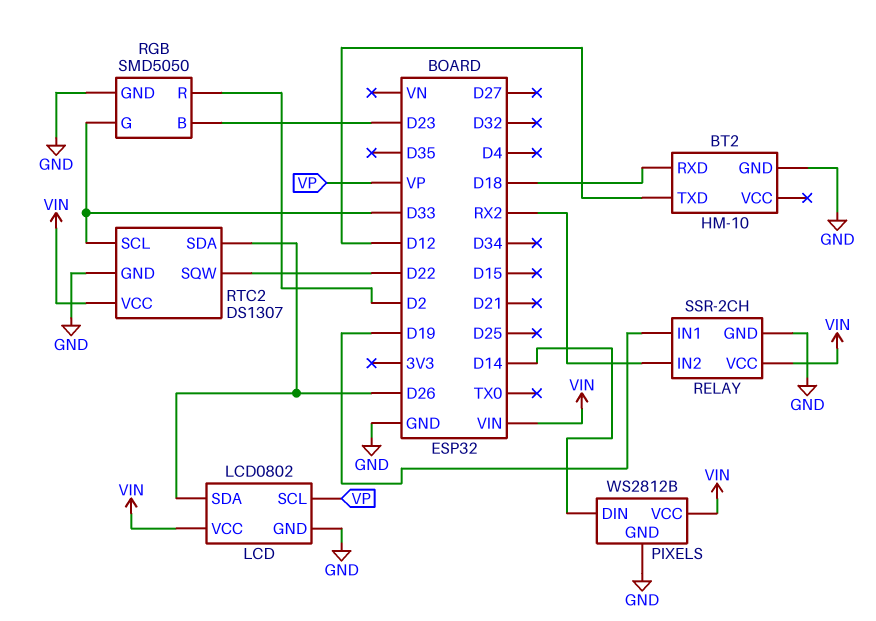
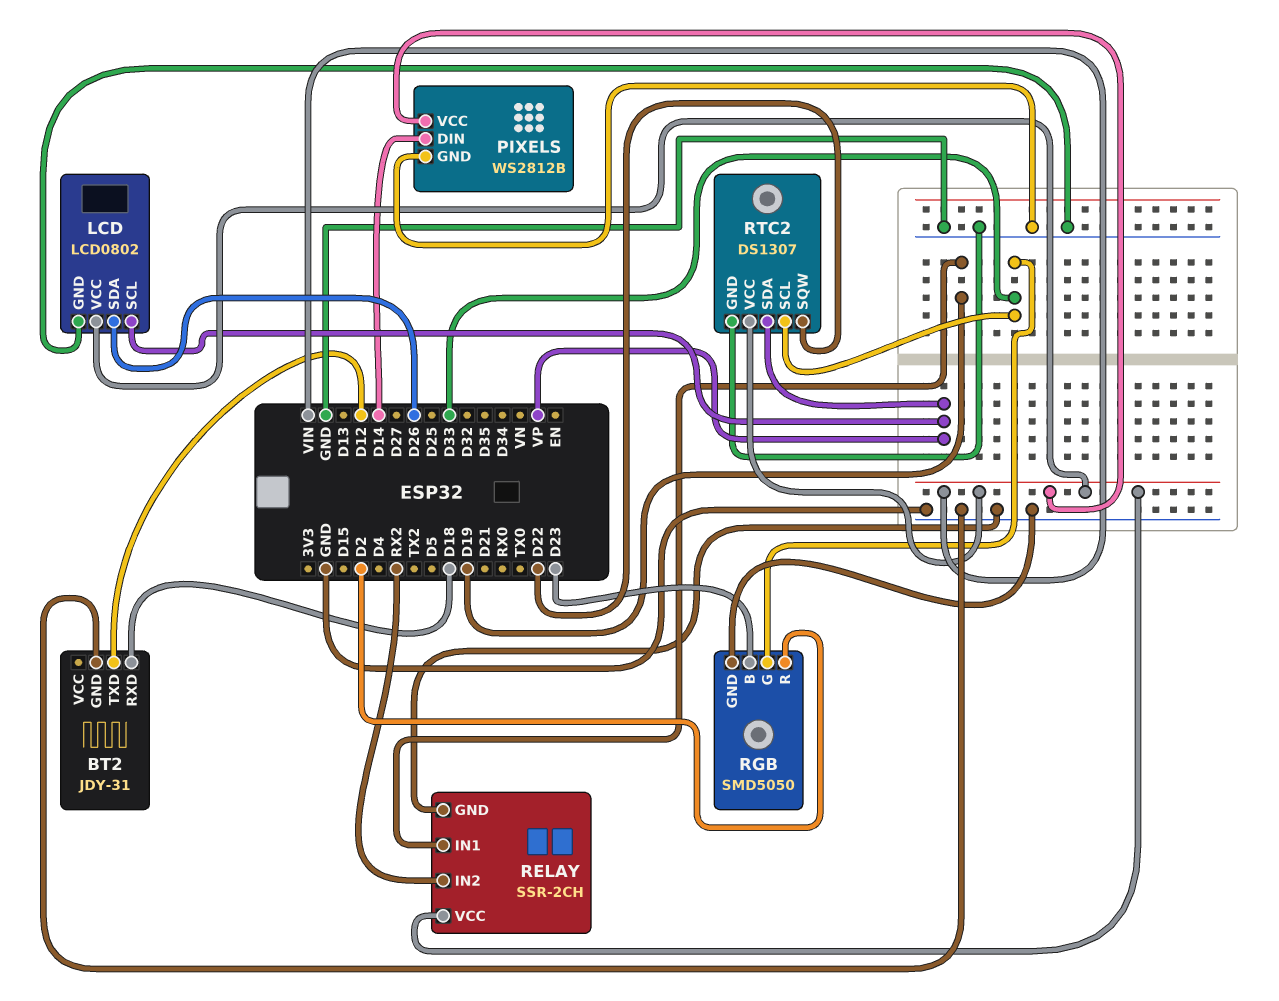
BT2: HM-10 -> JDY-31
RTC2 pin SDA: D26 -> VP

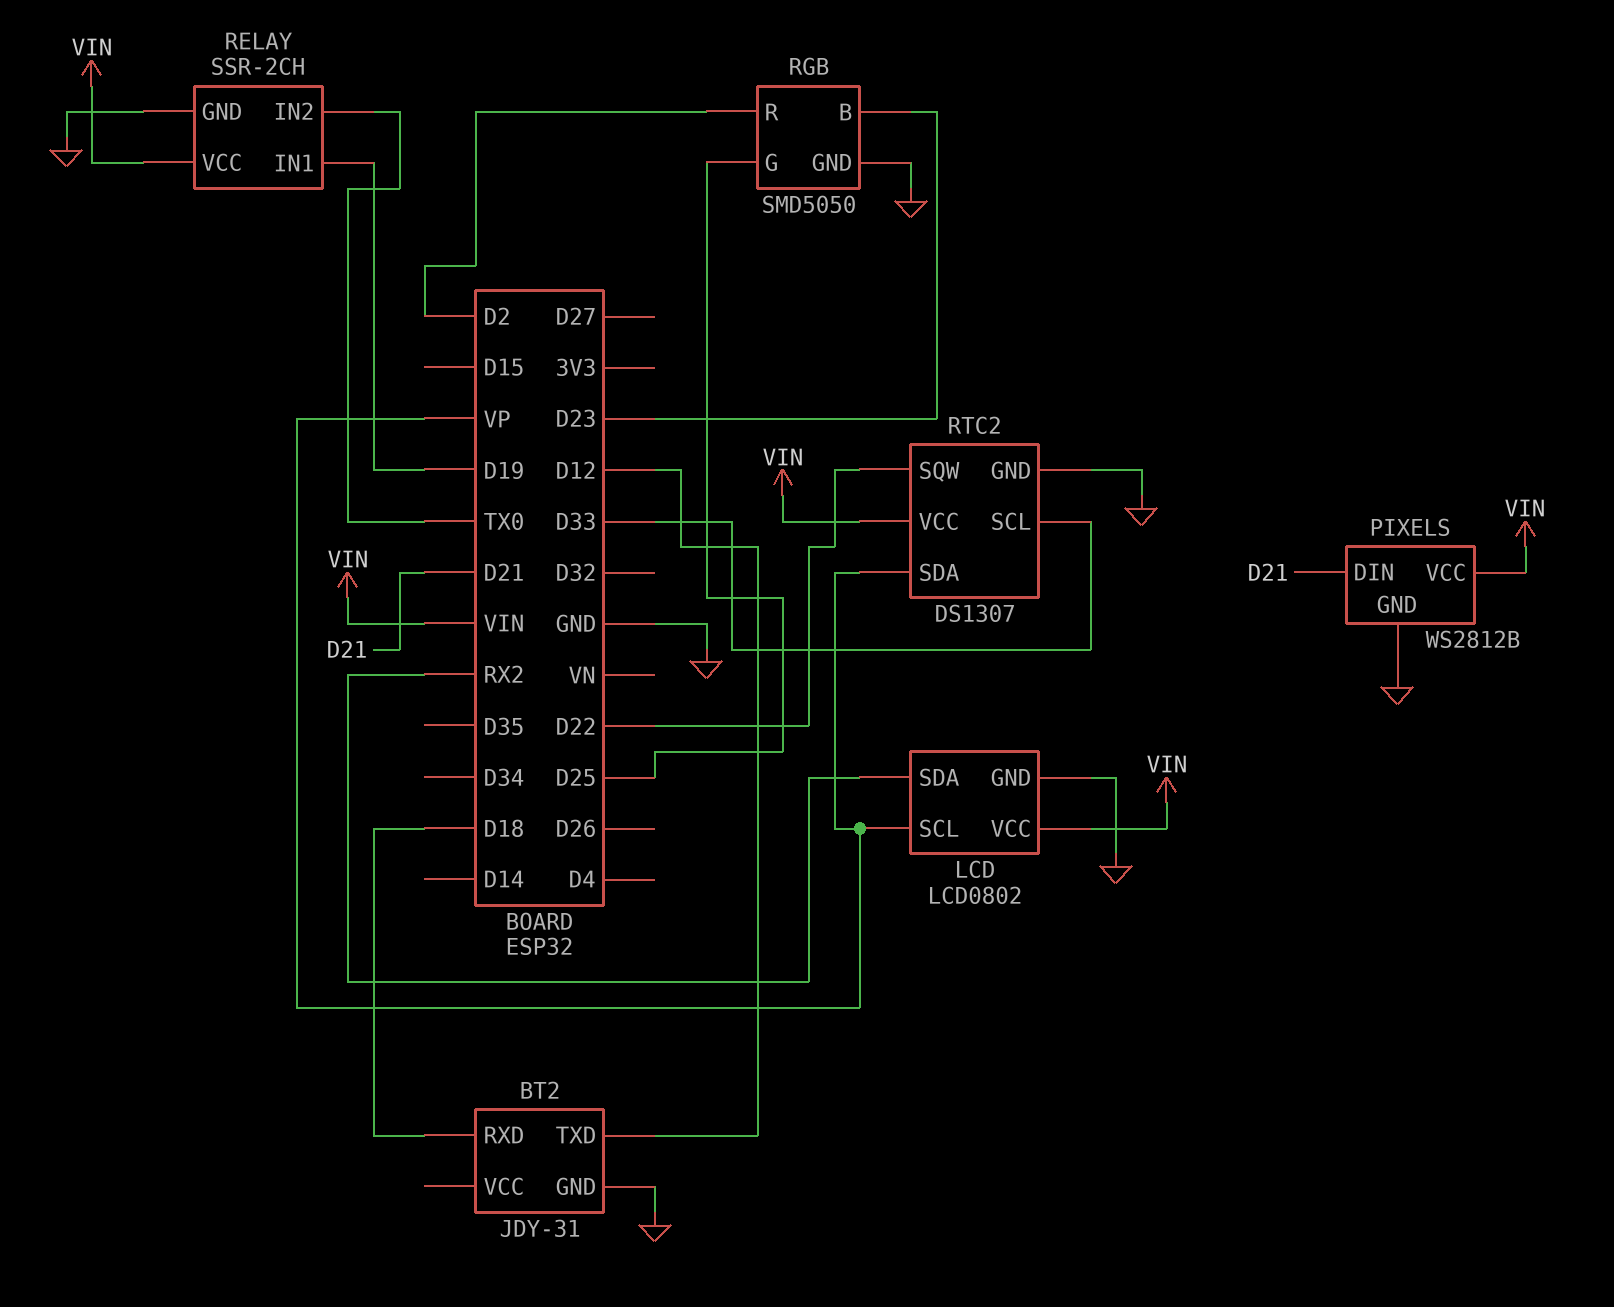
LCD pin SDA: D26 -> RX2
PIXELS pin DIN: D14 -> D21
RELAY pin IN2: RX2 -> TX0
RGB pin G: D33 -> D25

